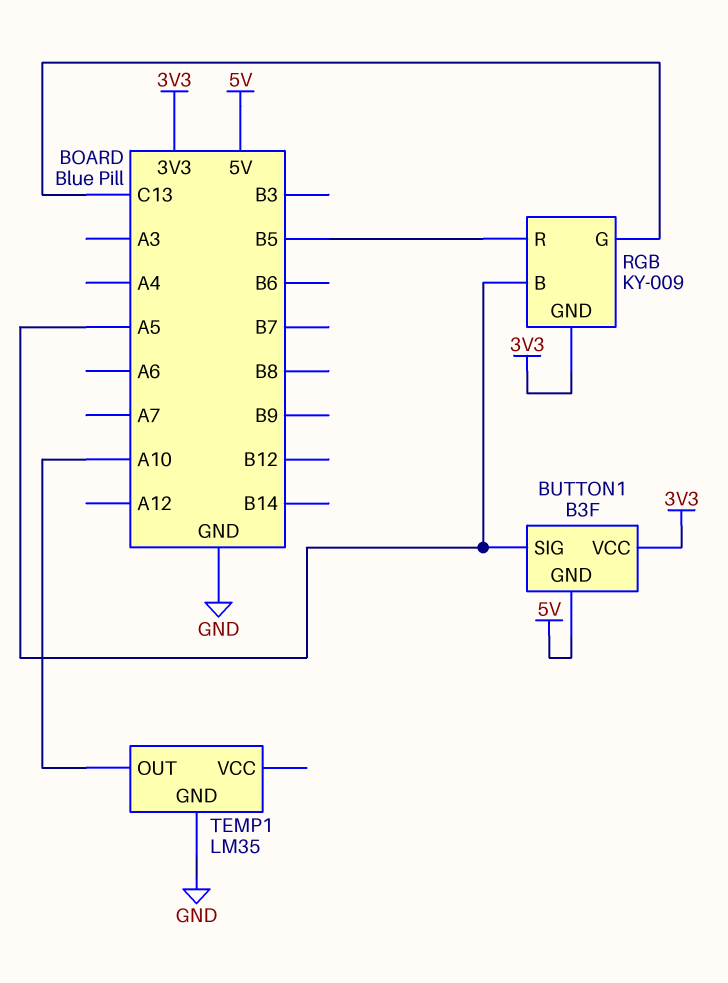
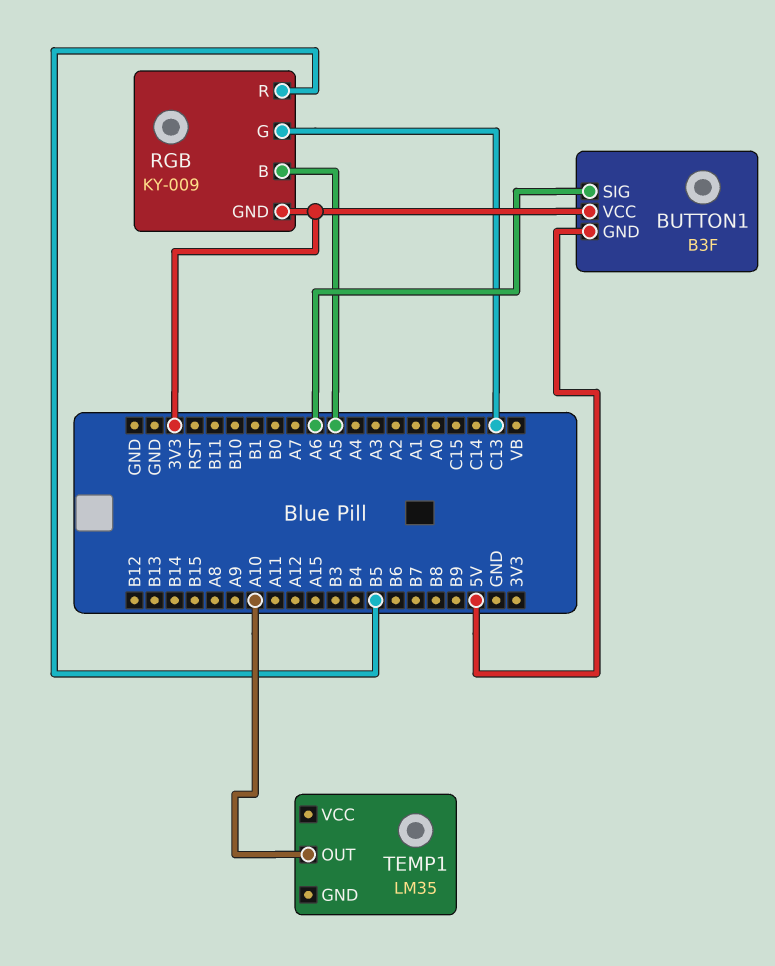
BUTTON1 pin SIG: A5 -> A6
TEMP1 pin GND: GND -> none

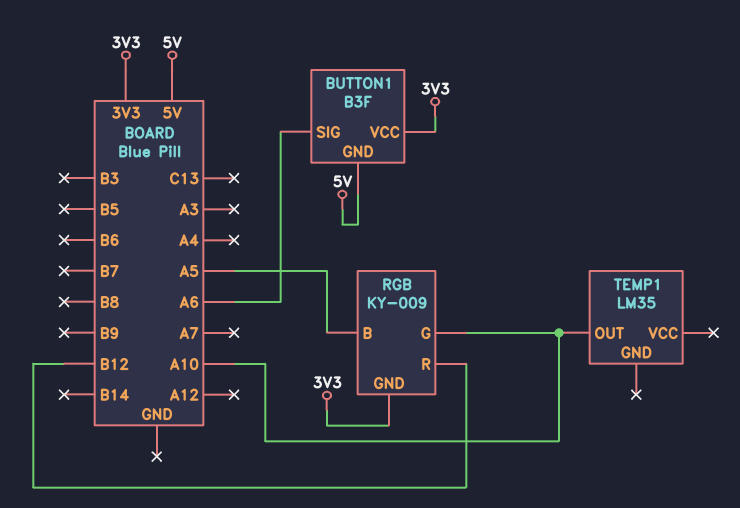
RGB pin G: C13 -> A10
RGB pin R: B5 -> B12

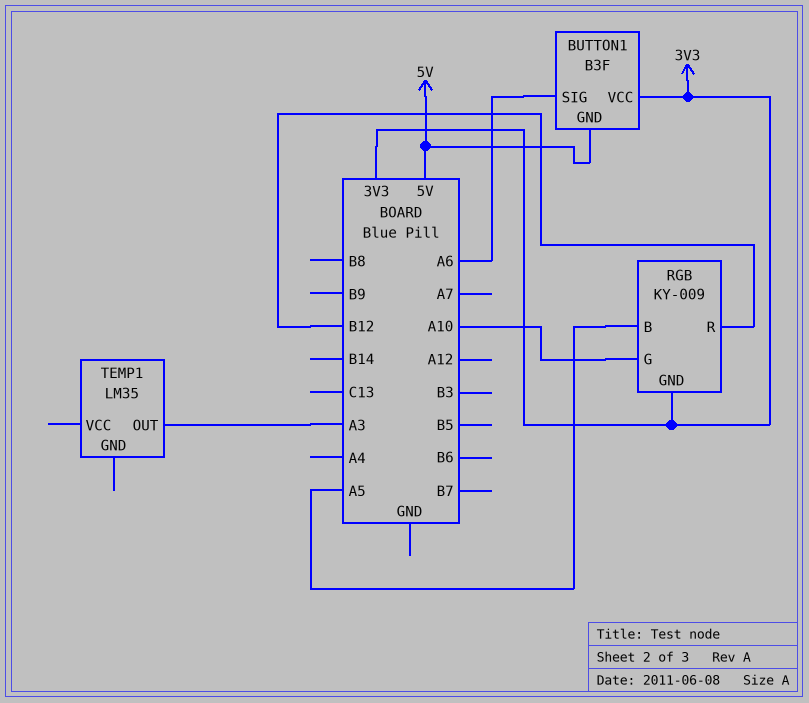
TEMP1 pin OUT: A10 -> A3

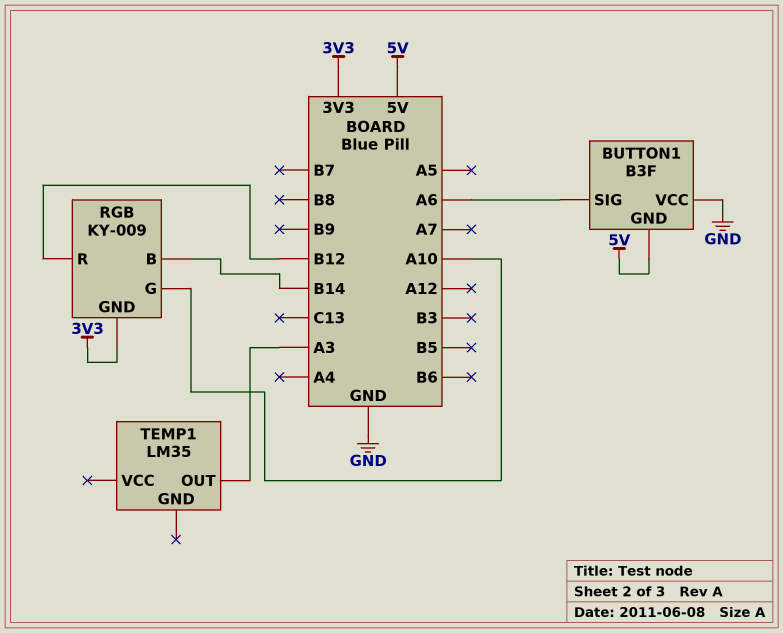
BUTTON1 pin VCC: 3V3 -> GND
RGB pin B: A5 -> B14

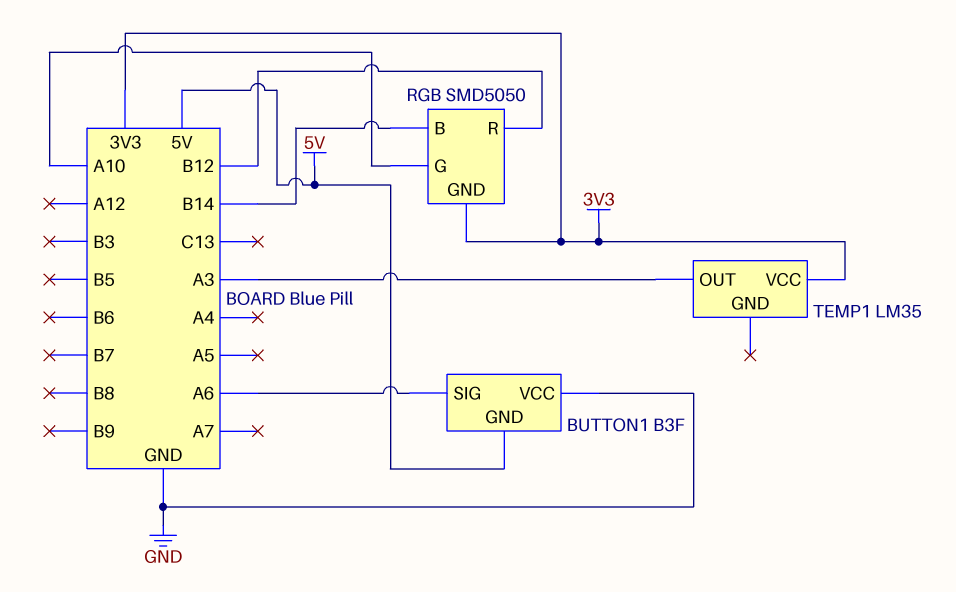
RGB: KY-009 -> SMD5050
TEMP1 pin VCC: none -> 3V3

